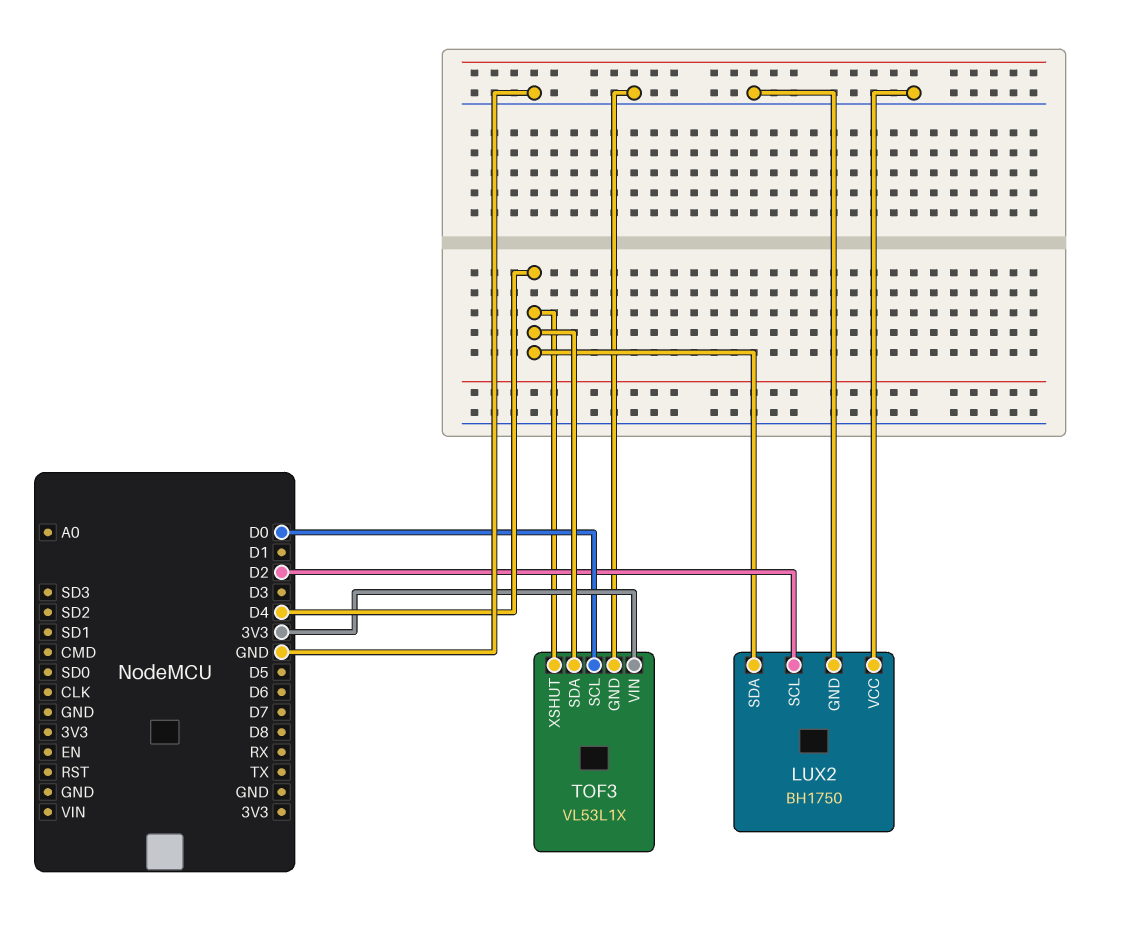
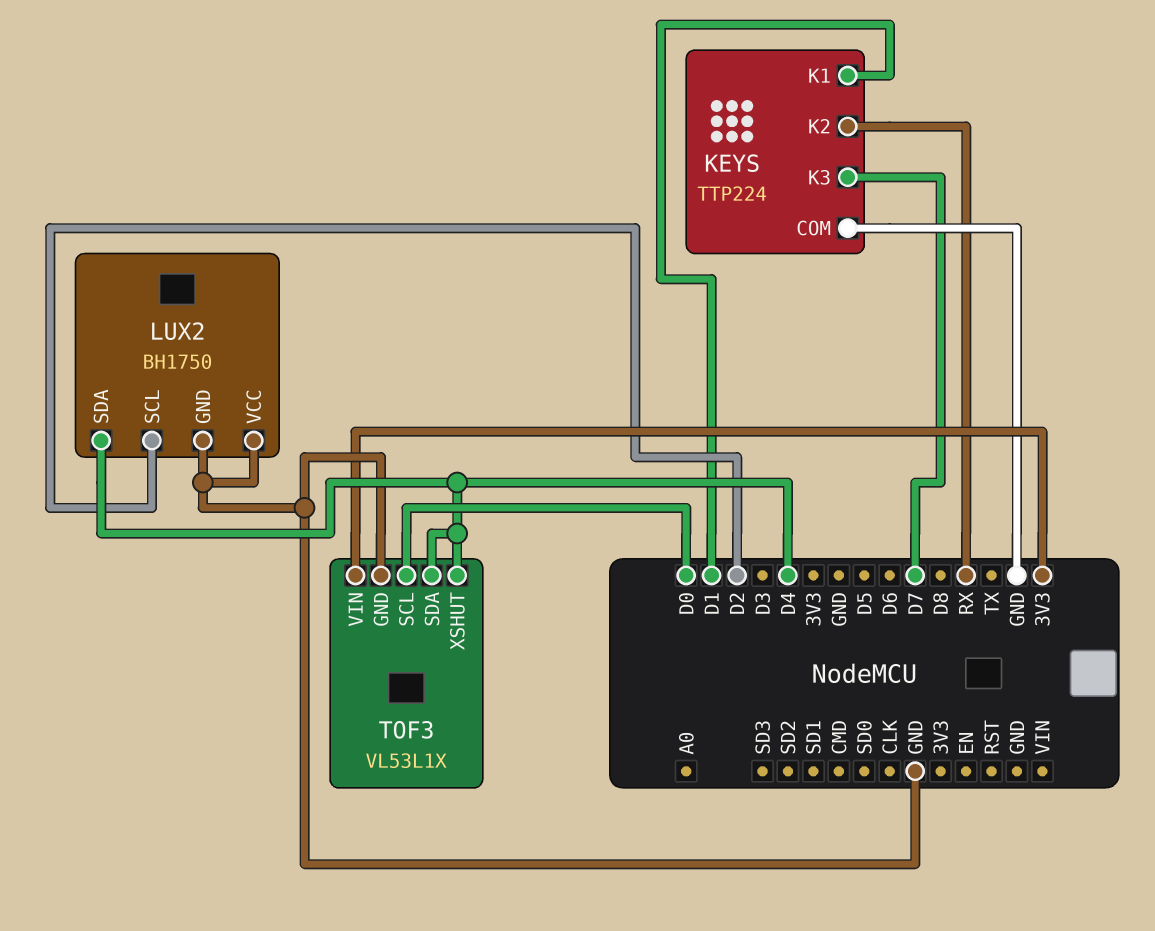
KEYS: none -> TTP224
KEYS pin COM: none -> GND
KEYS pin K1: none -> D1
KEYS pin K2: none -> RX
KEYS pin K3: none -> D7

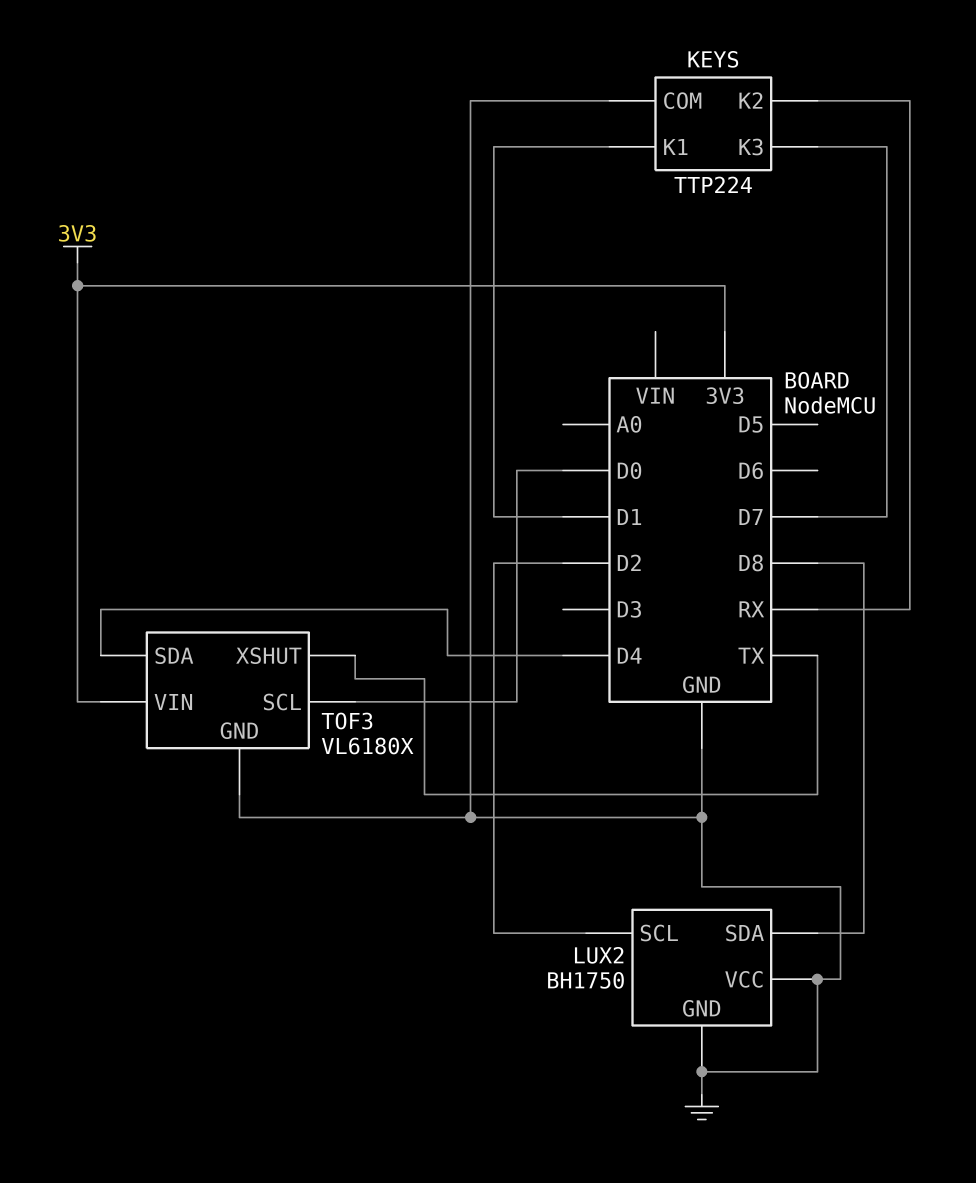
LUX2 pin SDA: D4 -> D8
TOF3: VL53L1X -> VL6180X
TOF3 pin XSHUT: D4 -> TX

